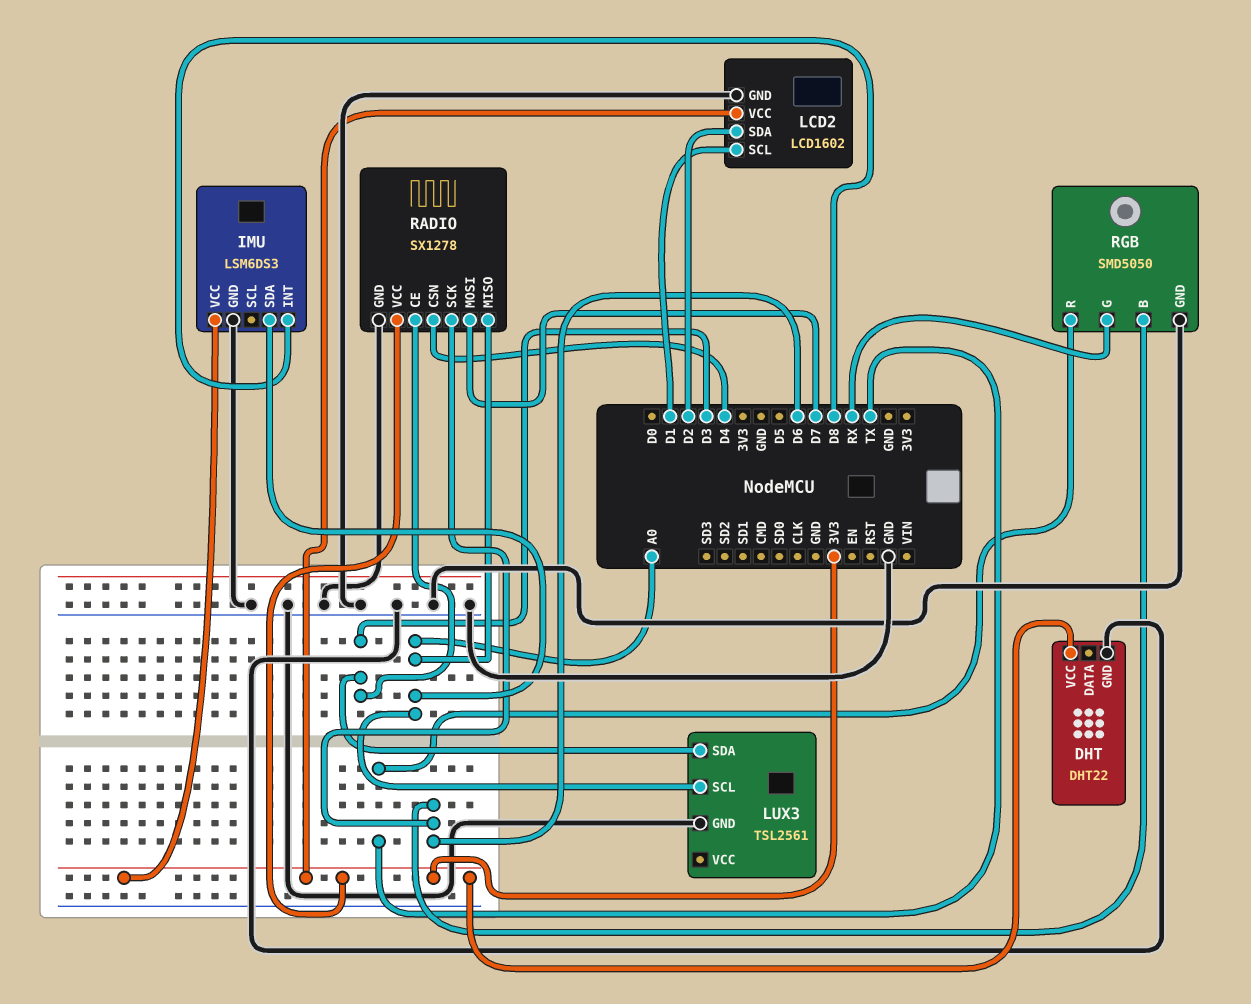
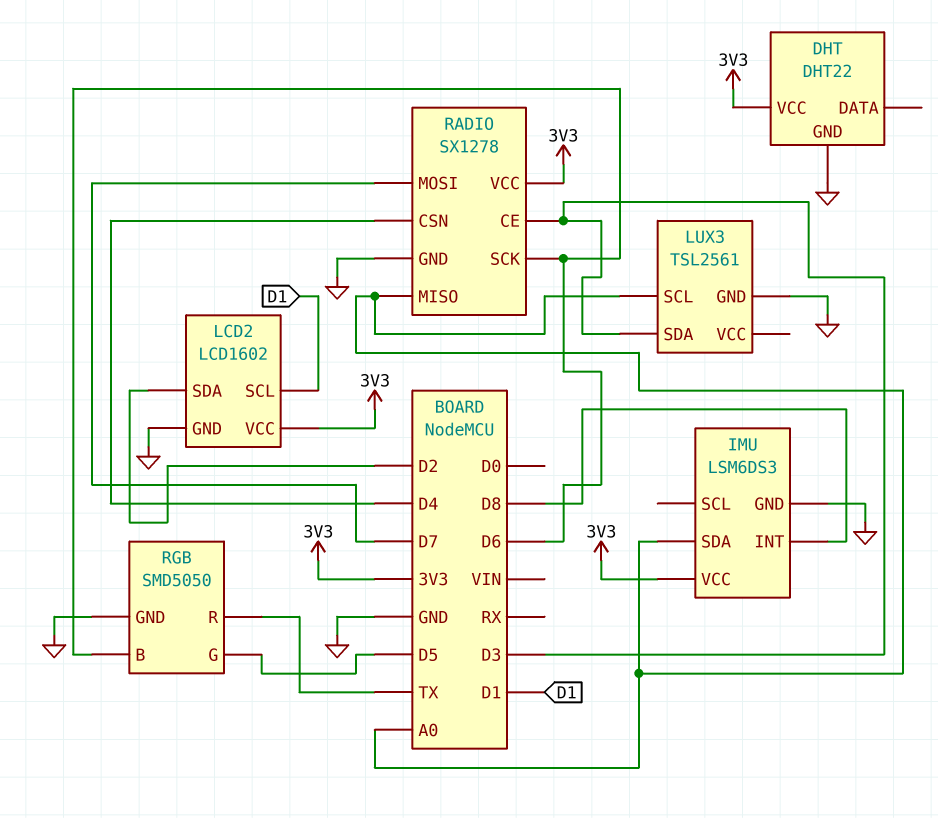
RGB pin G: RX -> D5

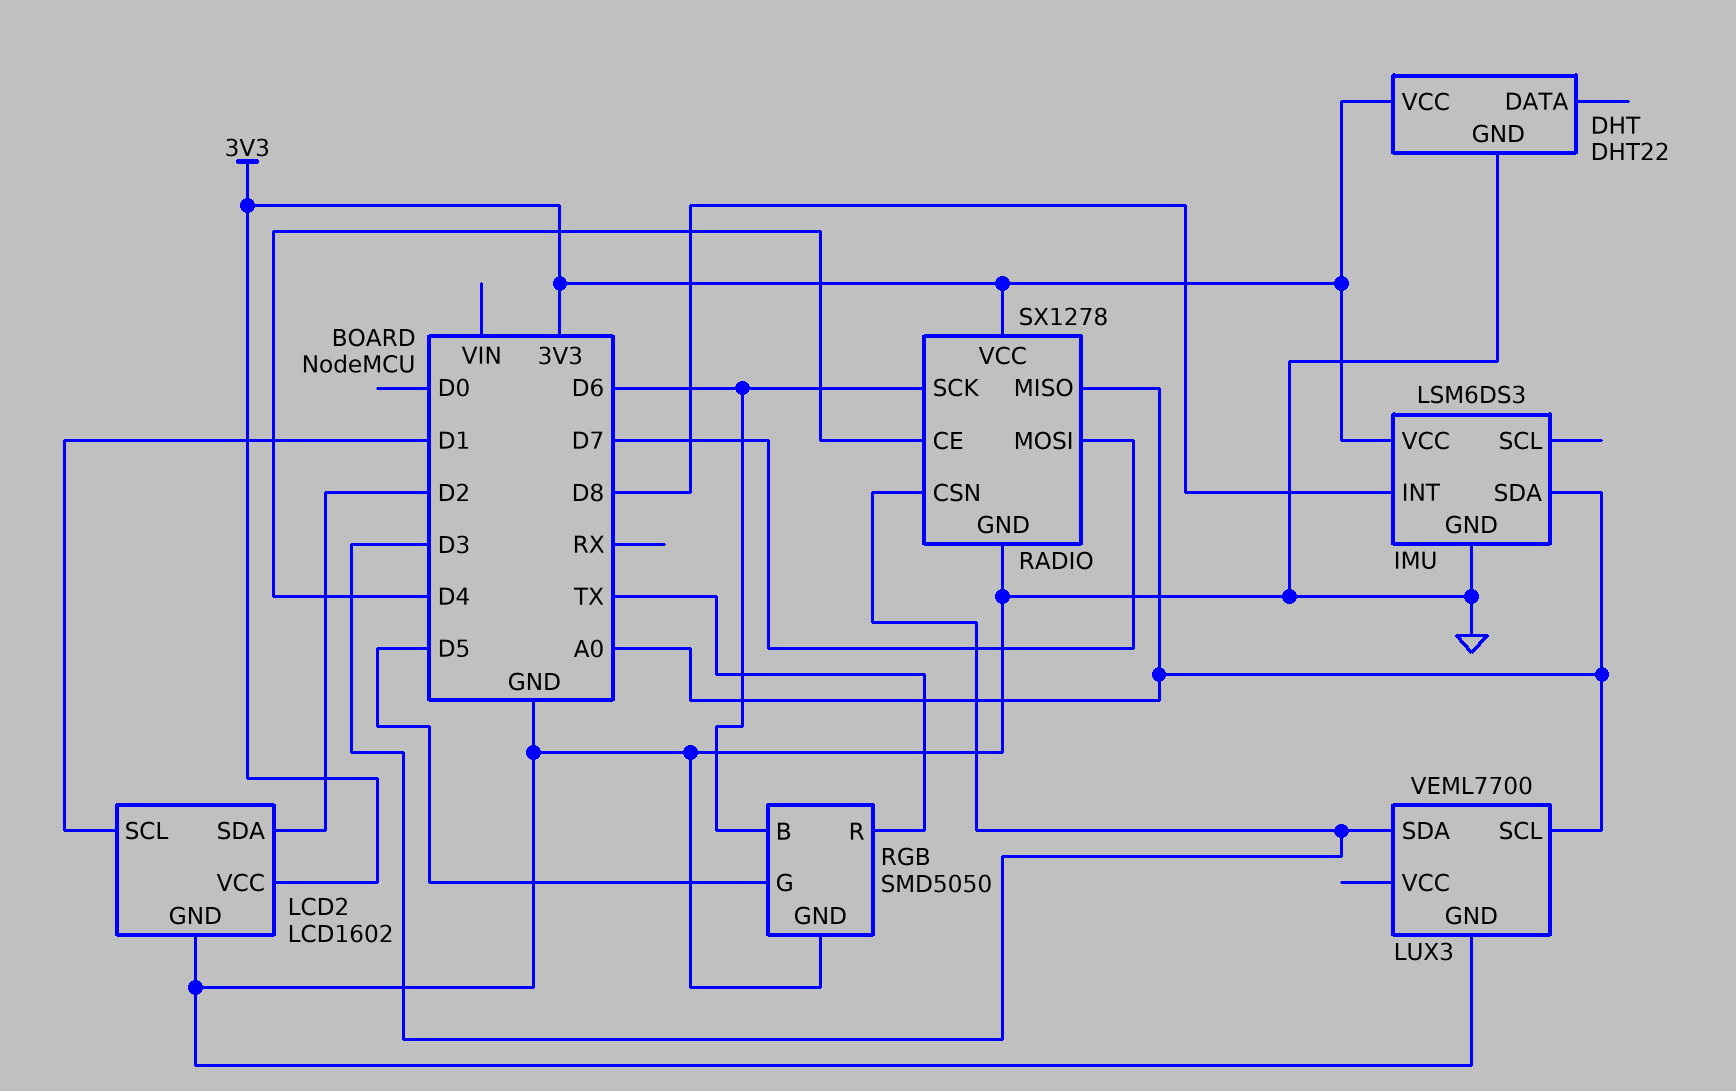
LUX3: TSL2561 -> VEML7700
RADIO pin CE: D3 -> D4
RADIO pin CSN: D4 -> D3

